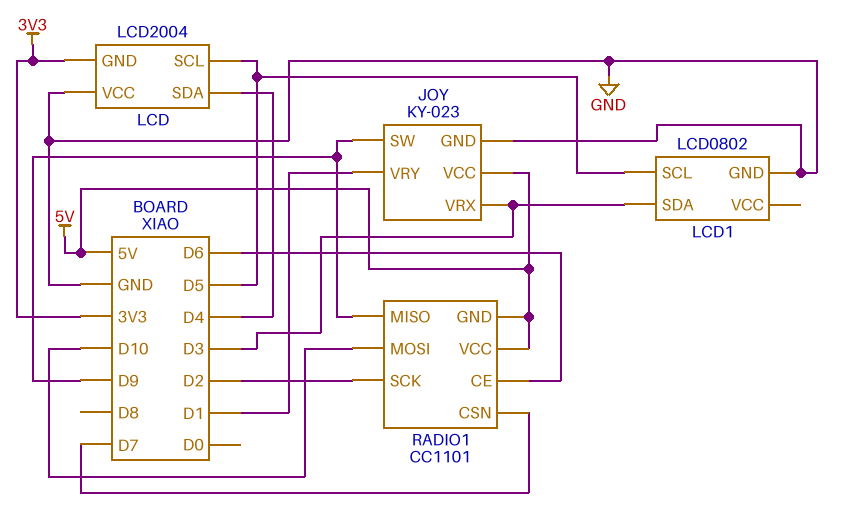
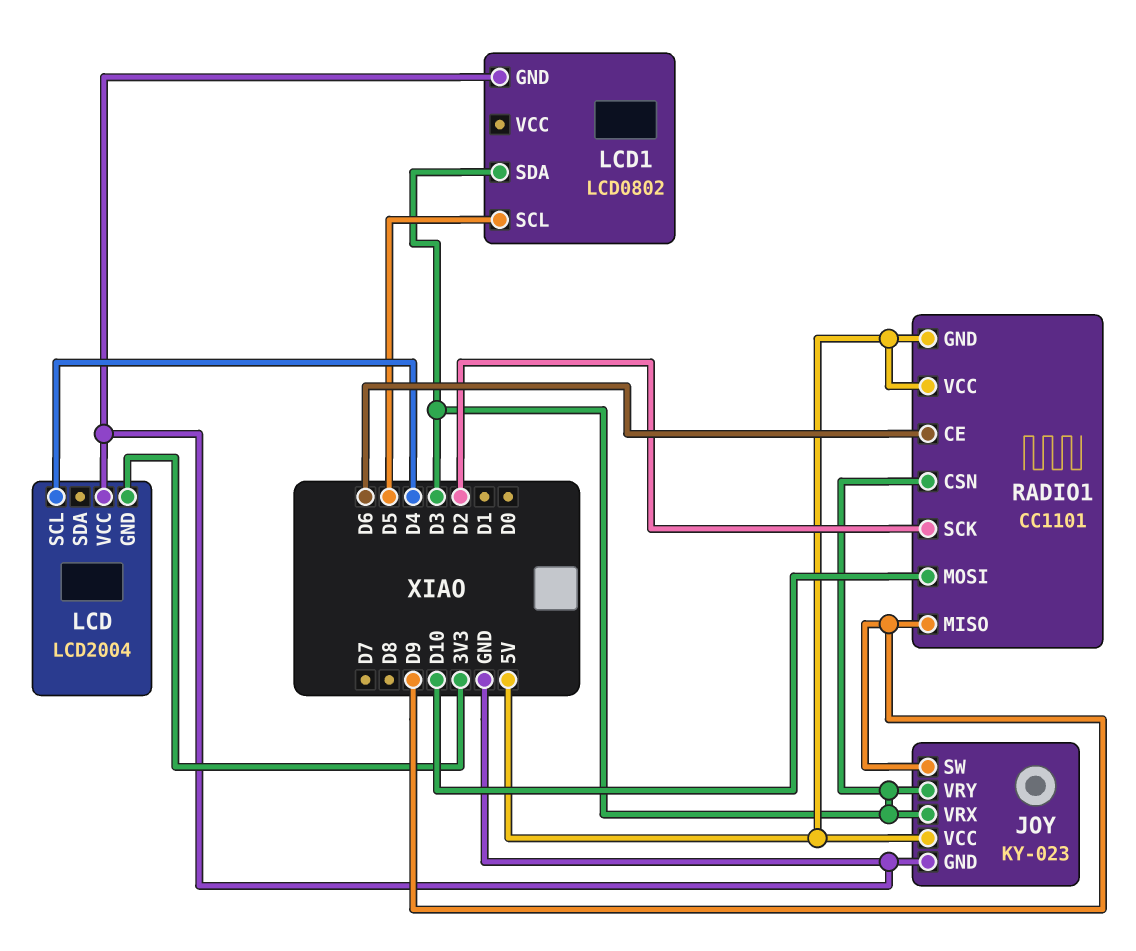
JOY pin VRY: D1 -> D3
LCD pin SCL: D5 -> D4
LCD pin SDA: D4 -> none
RADIO1 pin CSN: D7 -> D3

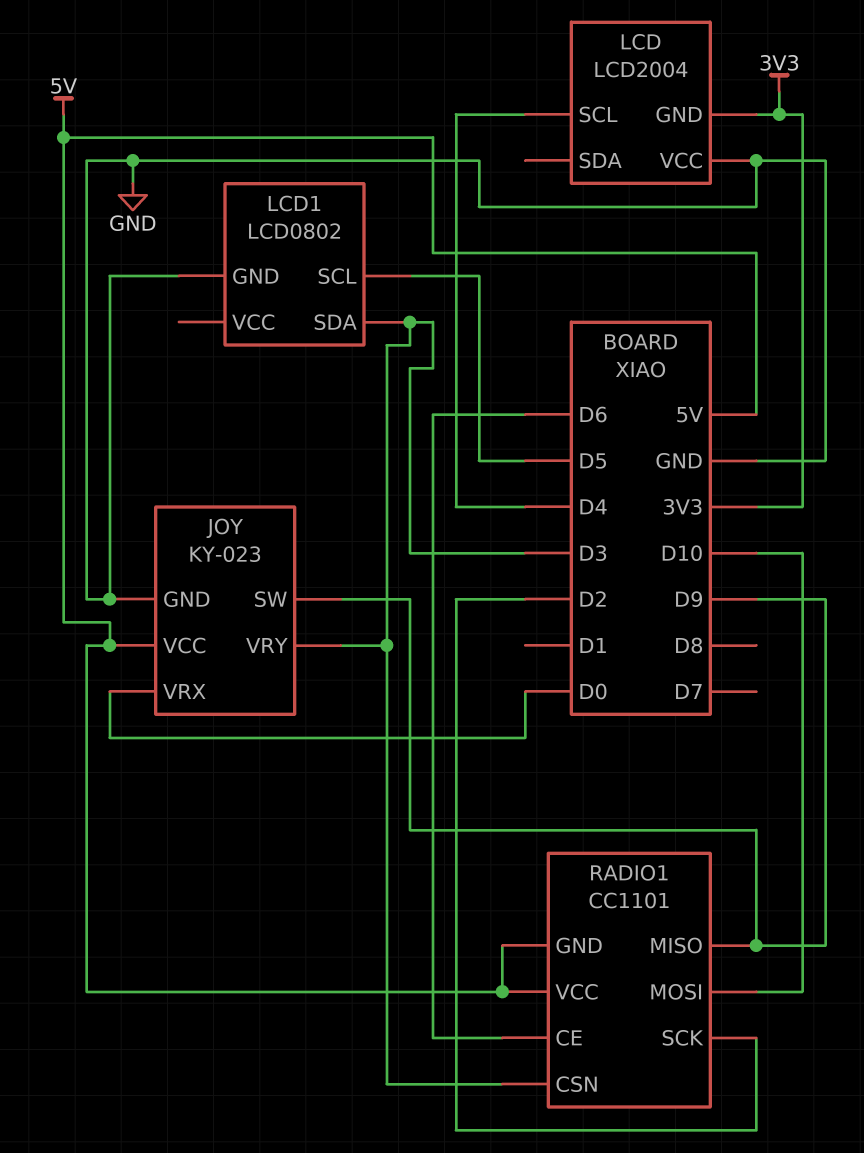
JOY pin VRX: D3 -> D0

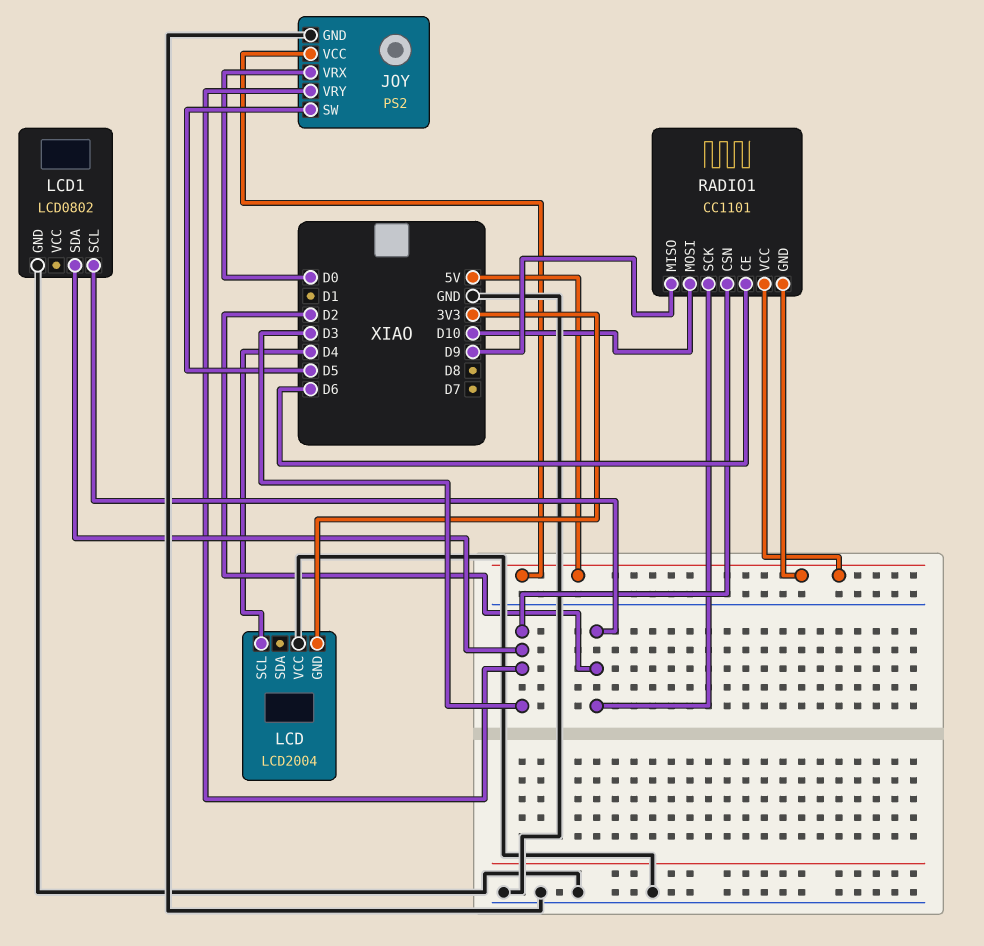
JOY: KY-023 -> PS2
JOY pin SW: D9 -> D5
LCD1 pin SCL: D5 -> D2

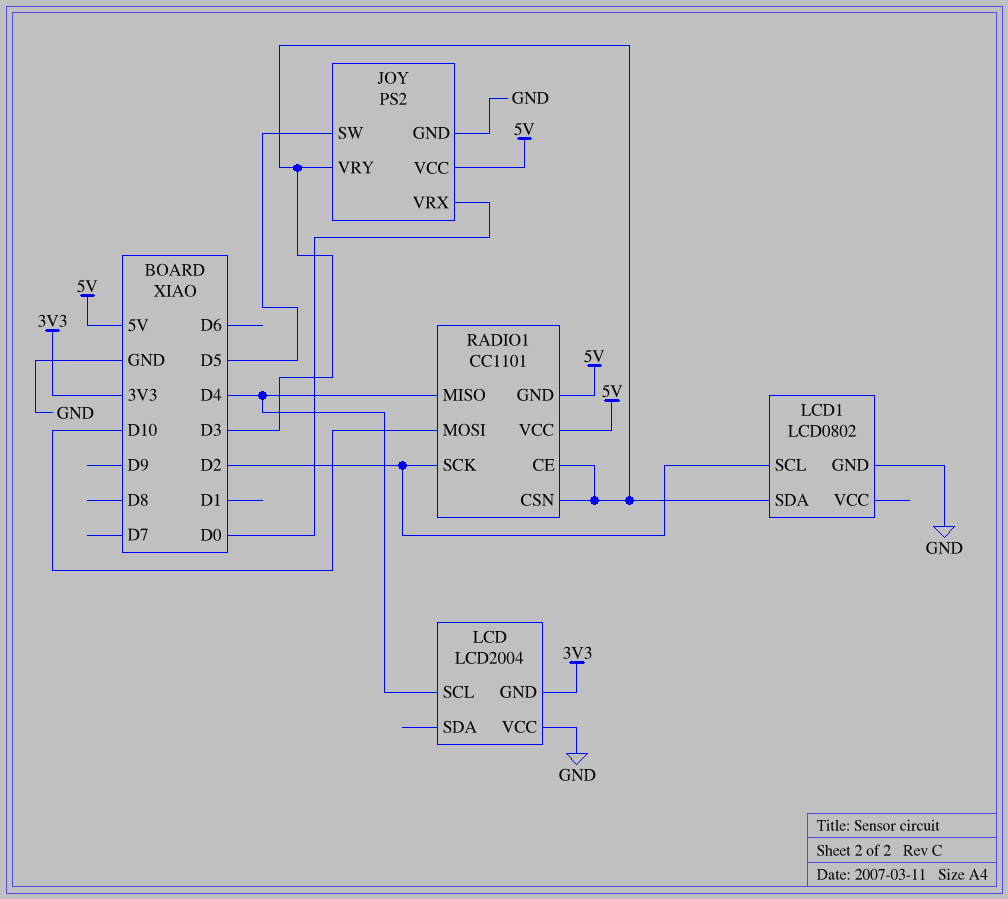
RADIO1 pin CE: D6 -> D3
RADIO1 pin MISO: D9 -> D4

